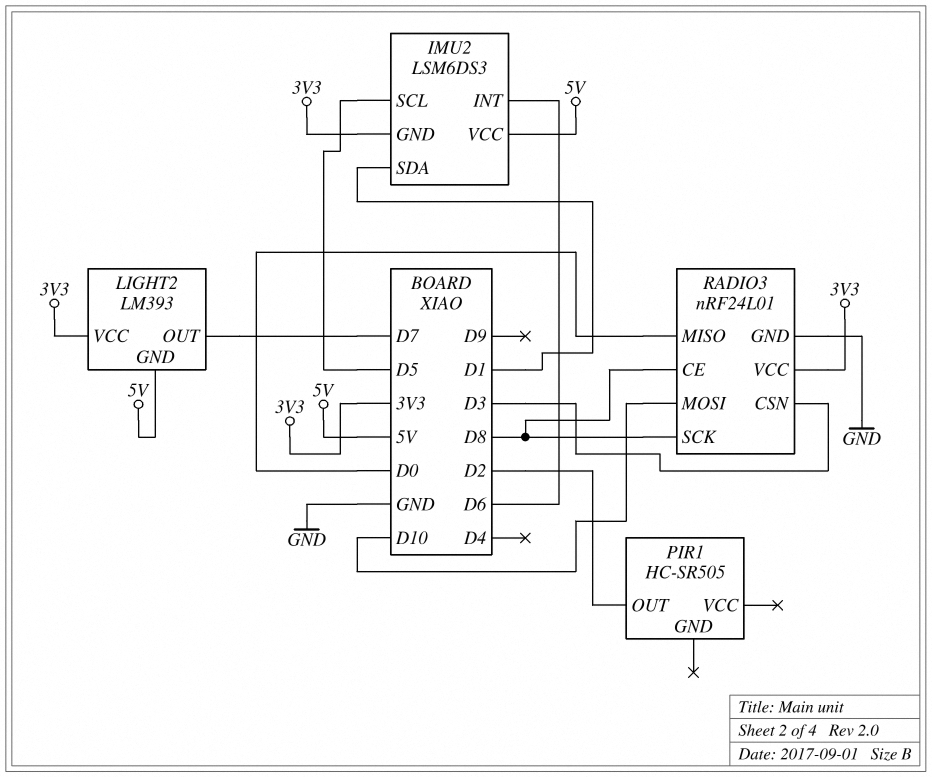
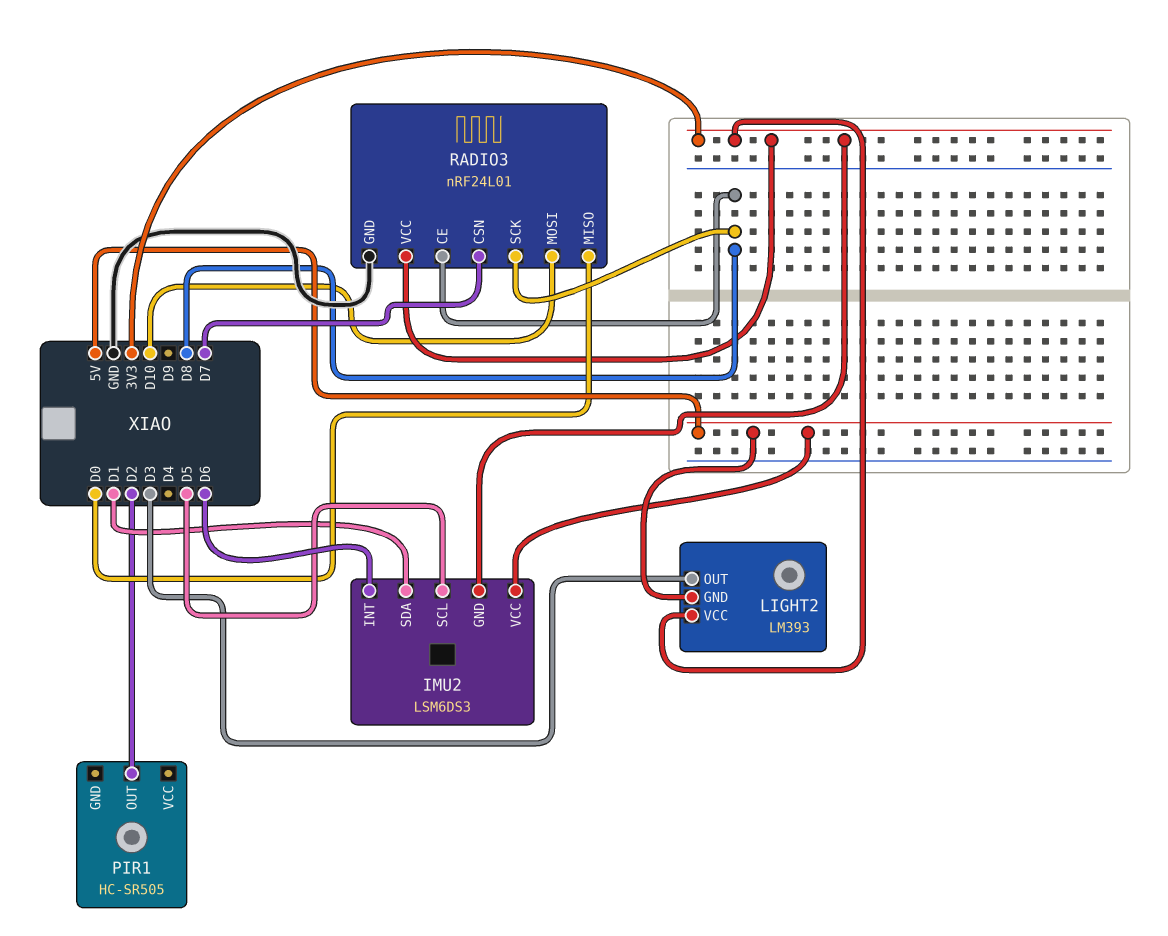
LIGHT2 pin OUT: D7 -> D3
RADIO3 pin CSN: D3 -> D7

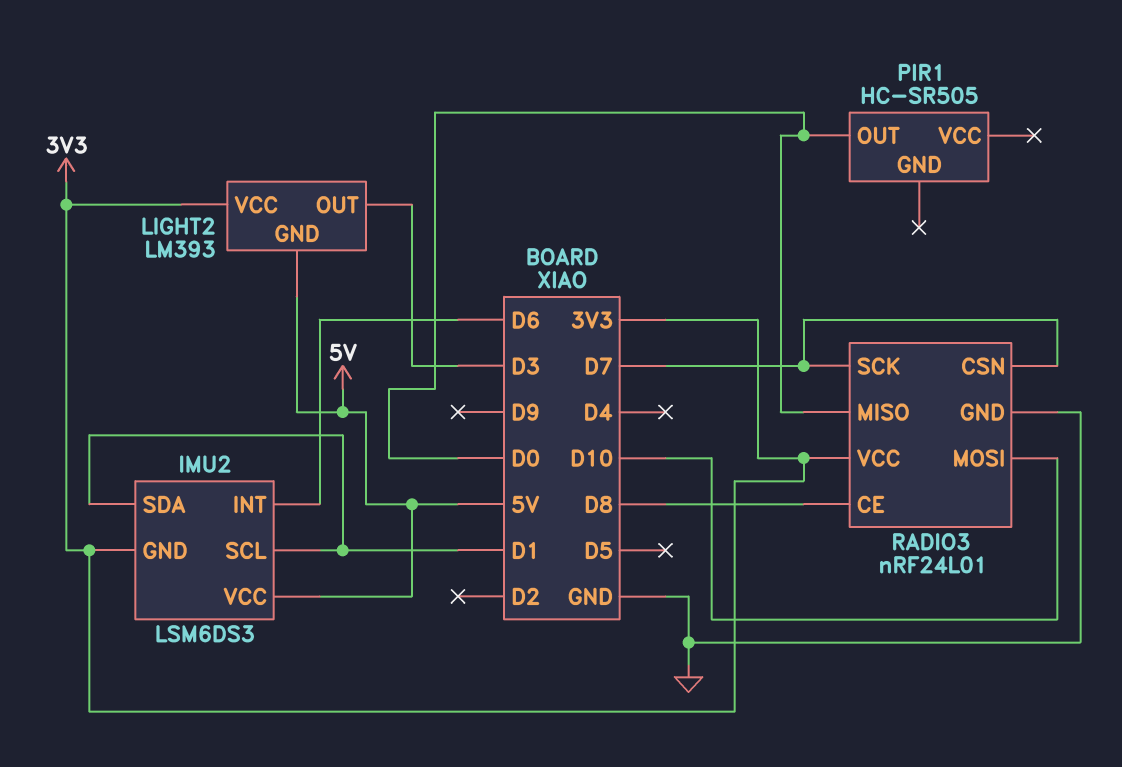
IMU2 pin SCL: D5 -> D1
PIR1 pin OUT: D2 -> D0
RADIO3 pin SCK: D8 -> D7

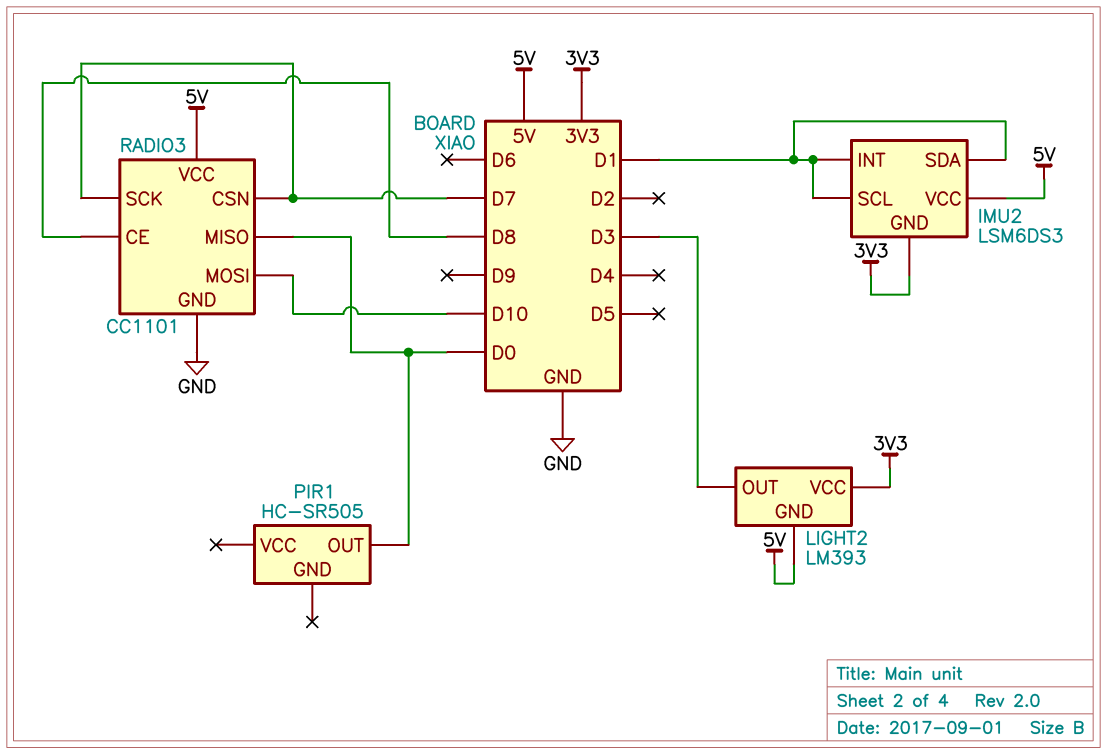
IMU2 pin INT: D6 -> D1
RADIO3: nRF24L01 -> CC1101
RADIO3 pin VCC: 3V3 -> 5V

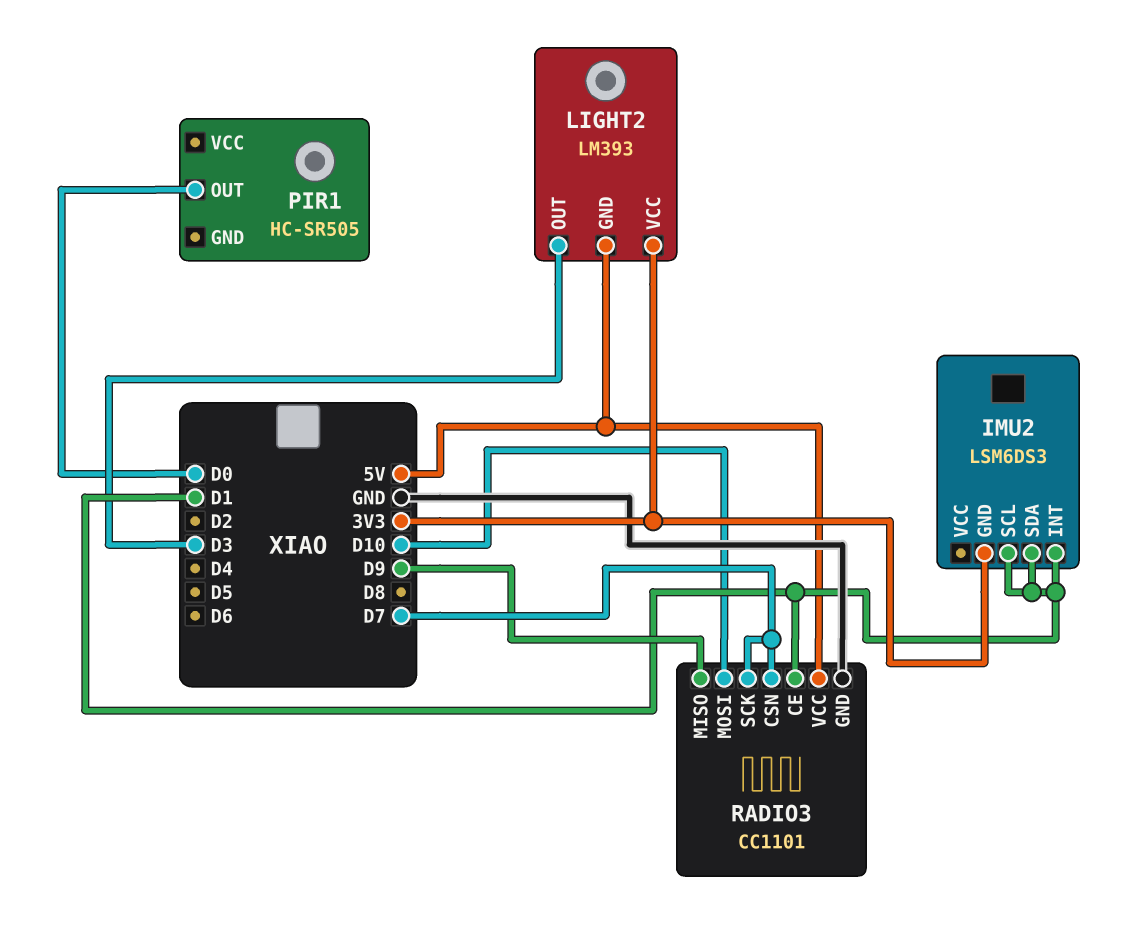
IMU2 pin VCC: 5V -> none
RADIO3 pin CE: D8 -> D1
RADIO3 pin MISO: D0 -> D9

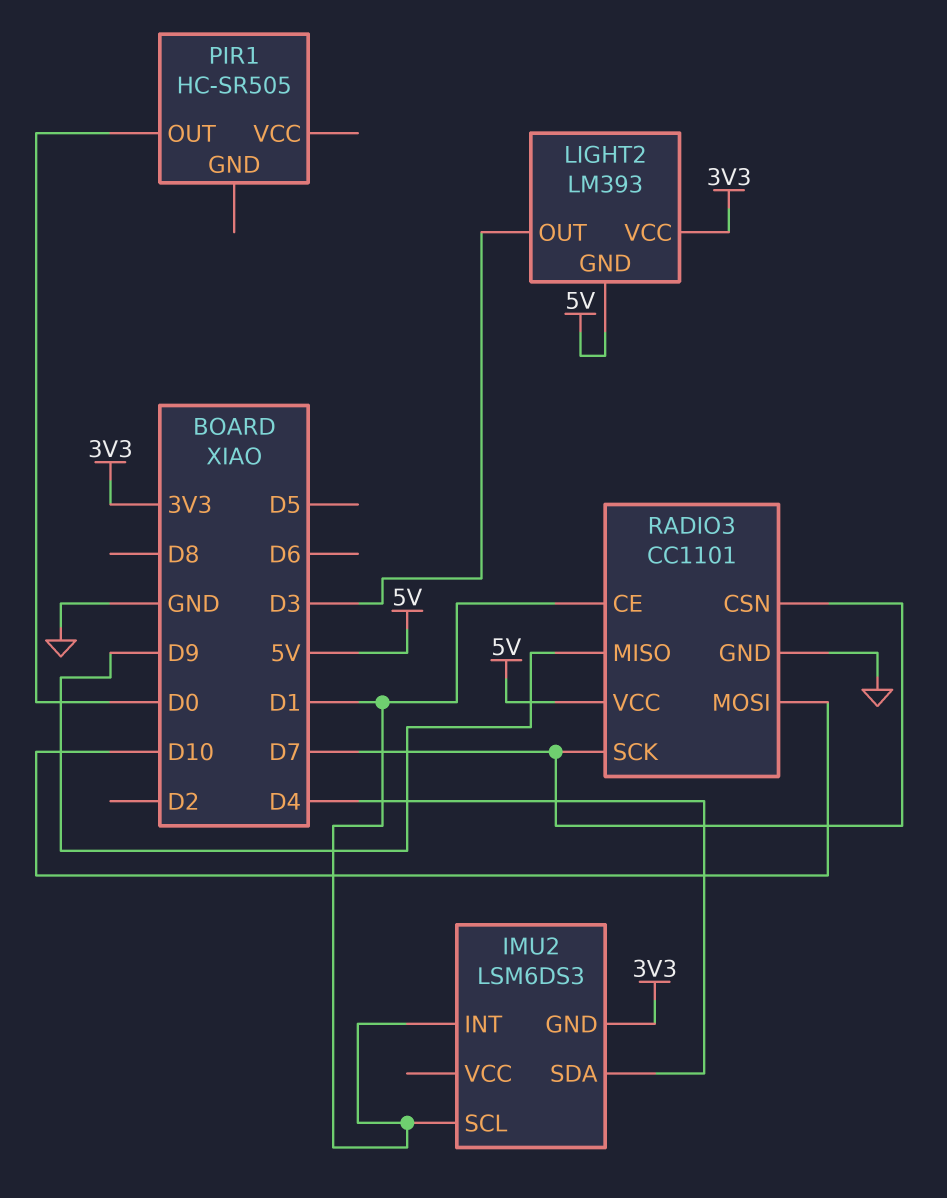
IMU2 pin SDA: D1 -> D4

